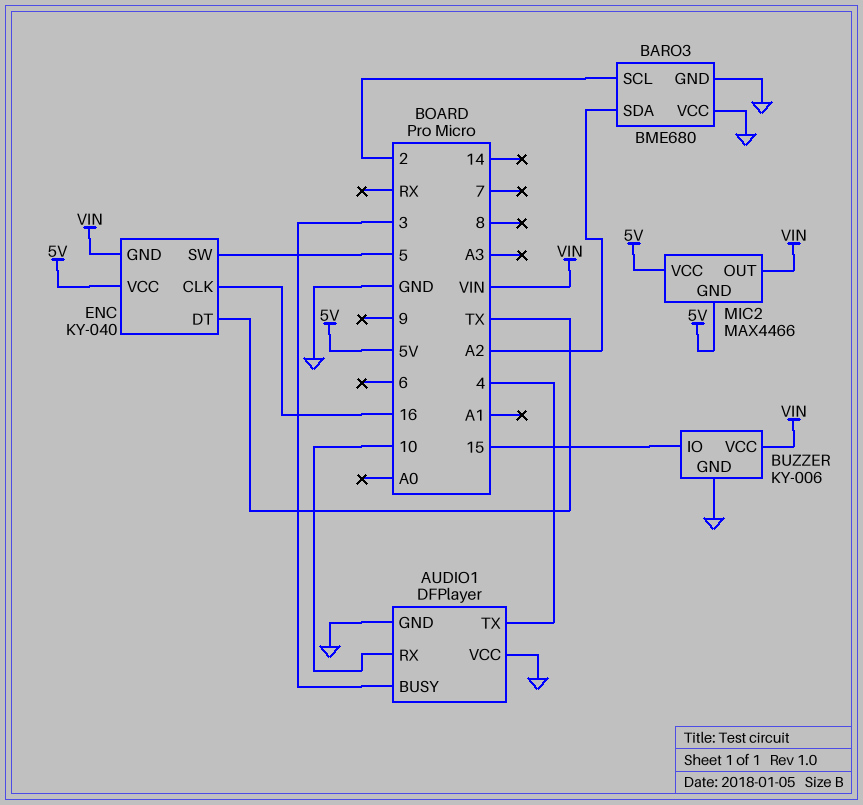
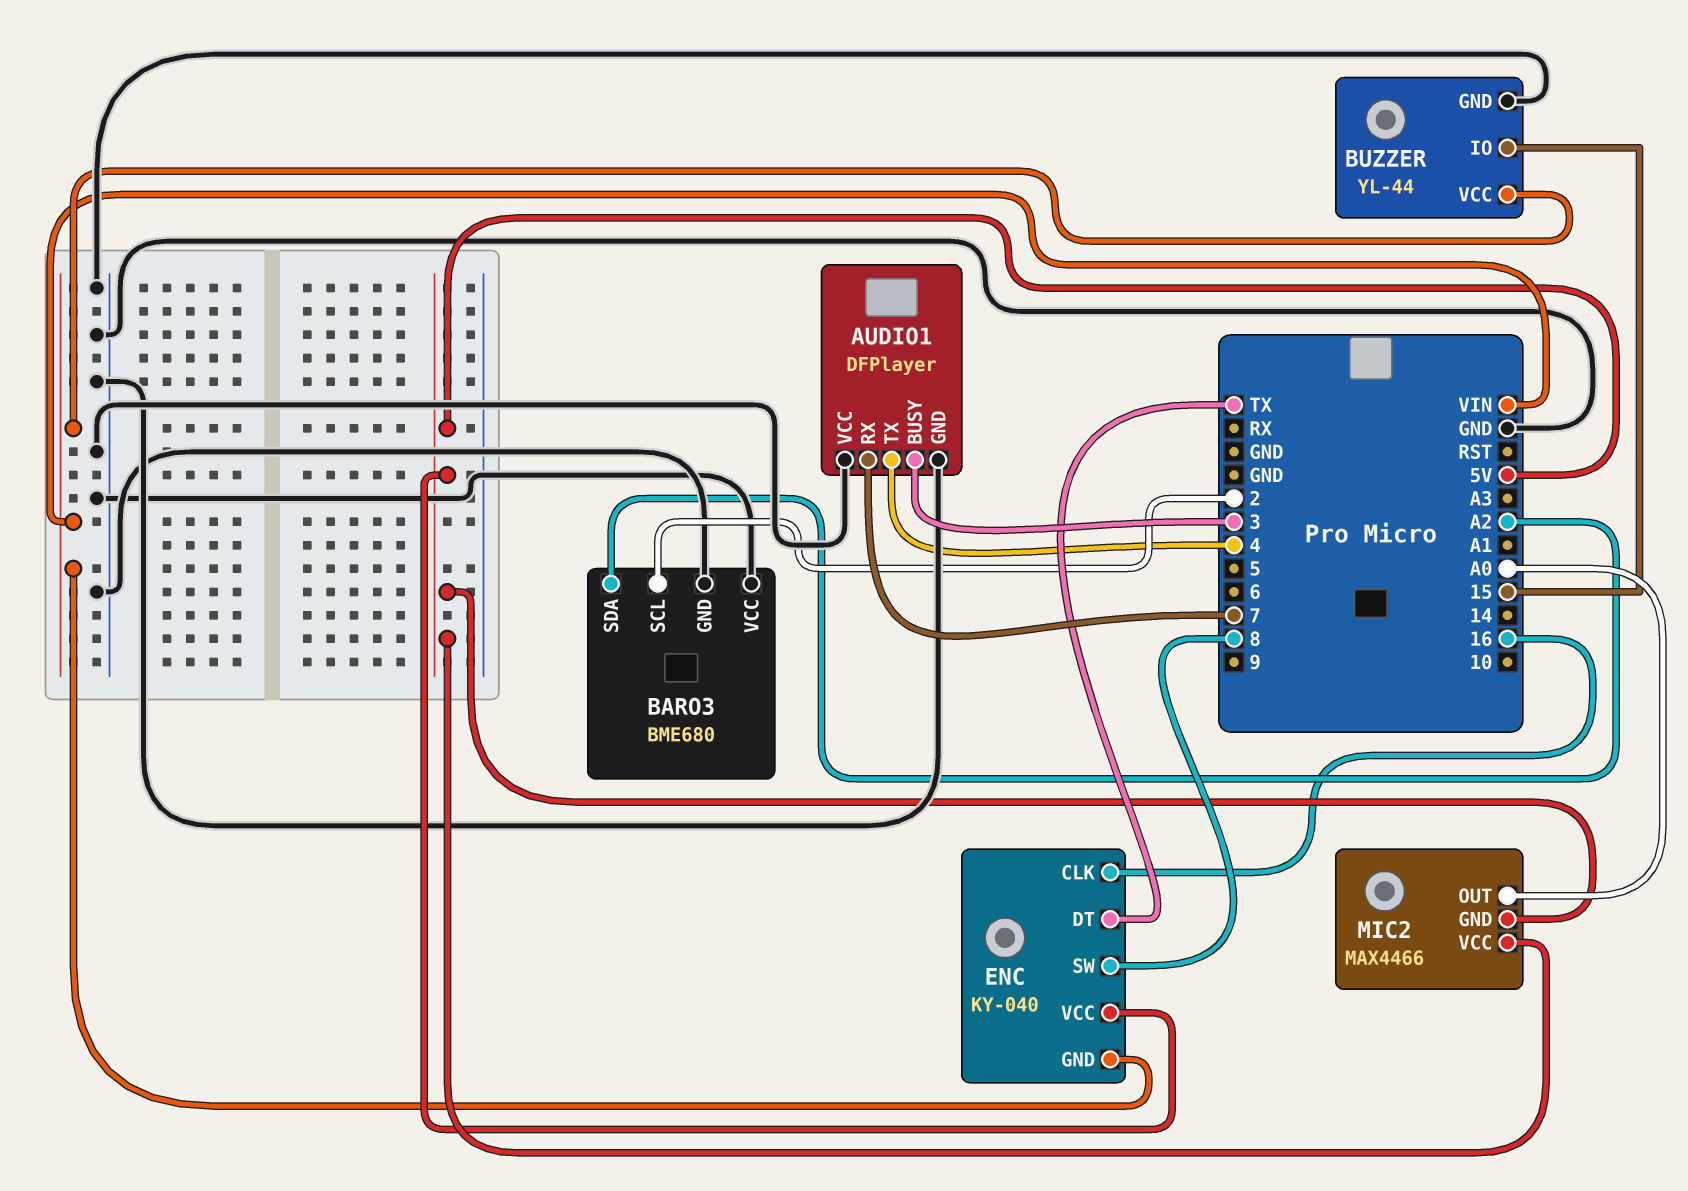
AUDIO1 pin RX: 10 -> 7
BUZZER: KY-006 -> YL-44
ENC pin SW: 5 -> 8
MIC2 pin OUT: VIN -> A0

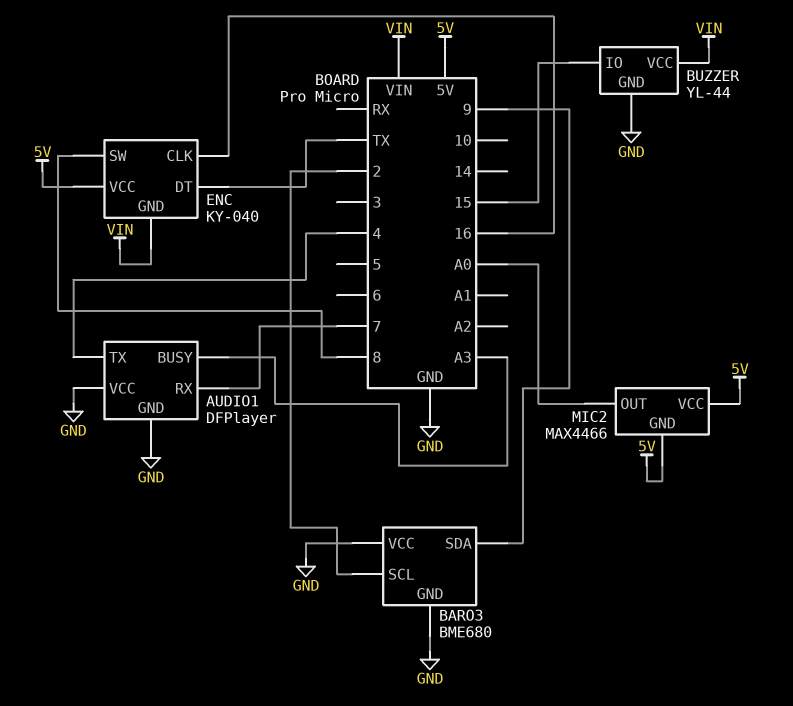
AUDIO1 pin BUSY: 3 -> A3
BARO3 pin SDA: A2 -> 9

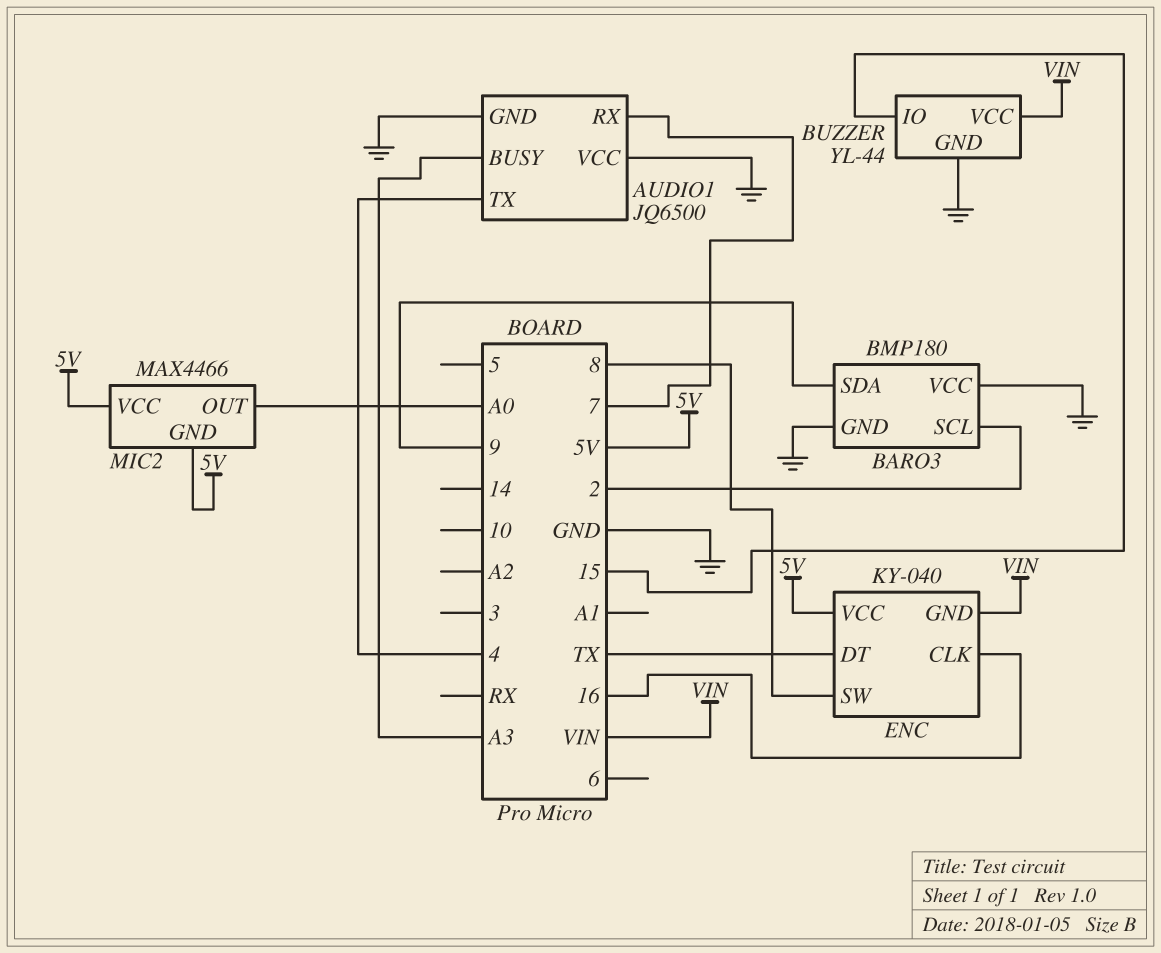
AUDIO1: DFPlayer -> JQ6500
BARO3: BME680 -> BMP180

